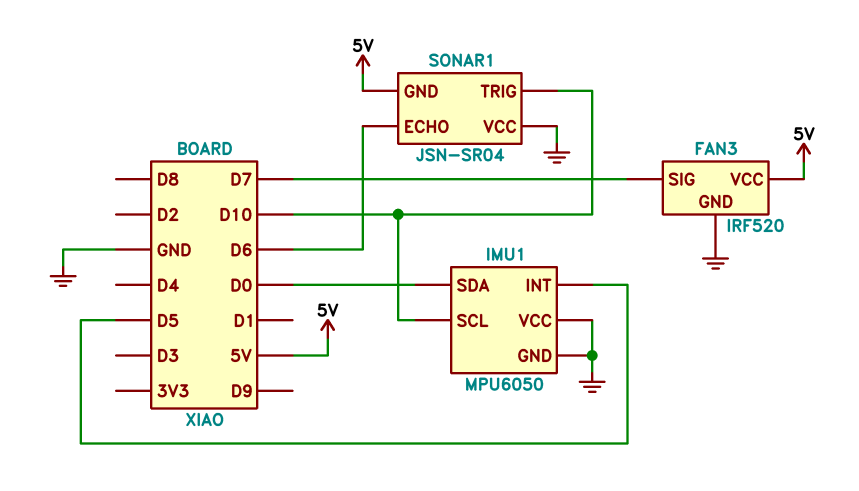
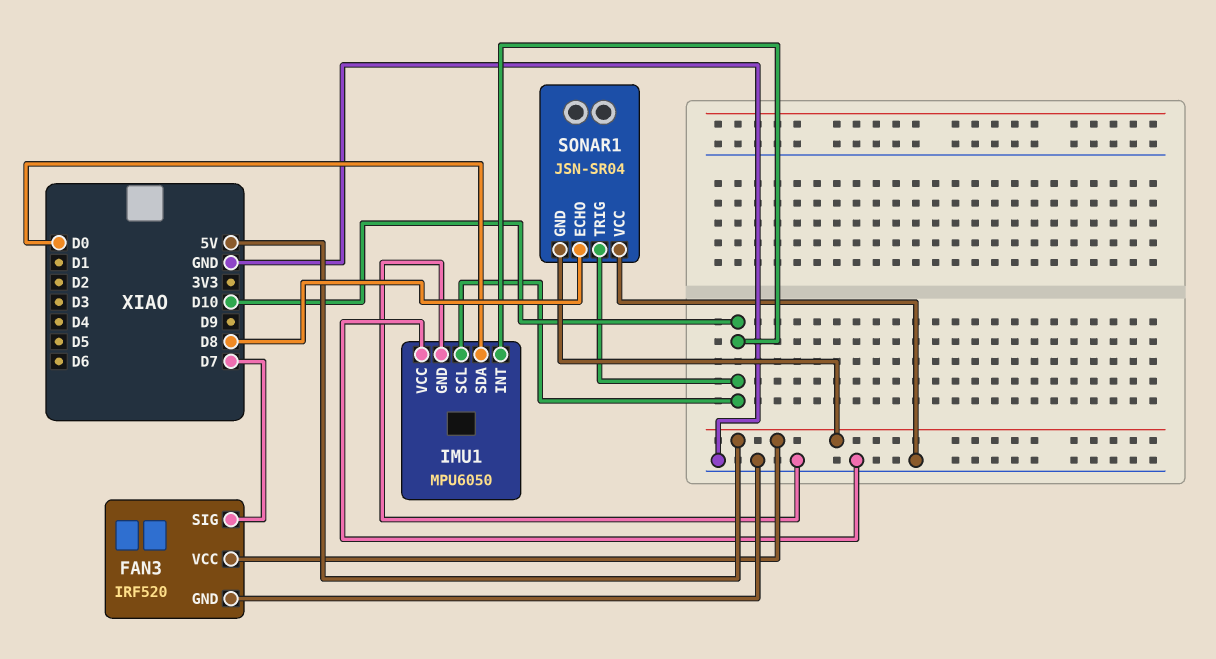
IMU1 pin INT: D5 -> D10
SONAR1 pin ECHO: D6 -> D8

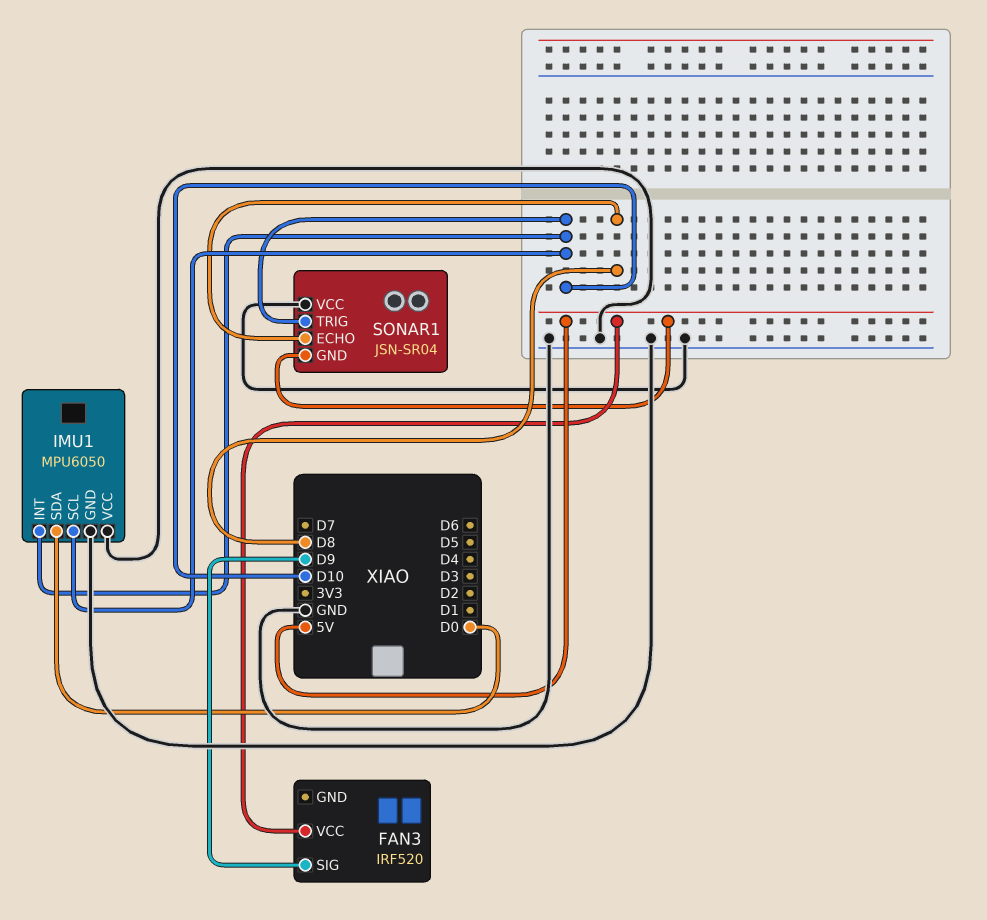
FAN3 pin GND: GND -> none
FAN3 pin SIG: D7 -> D9

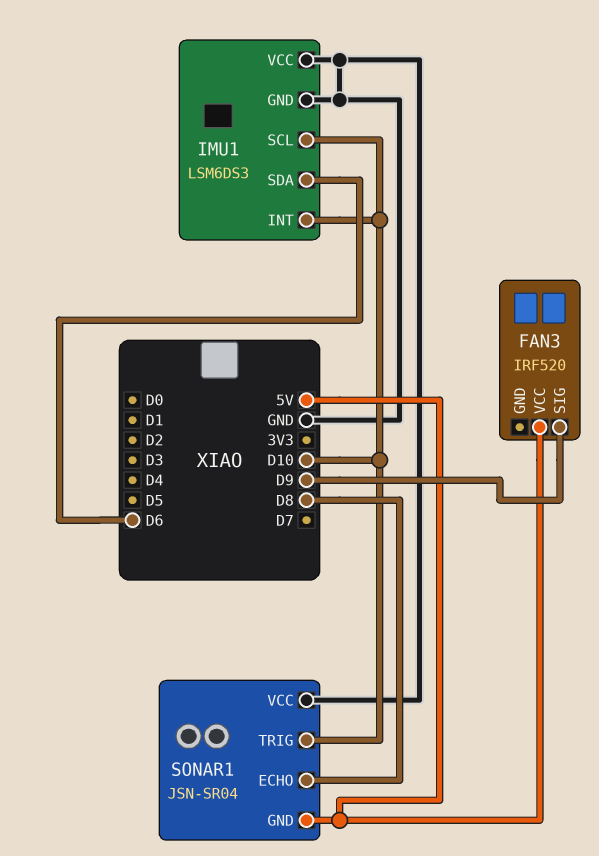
IMU1: MPU6050 -> LSM6DS3
IMU1 pin SDA: D0 -> D6

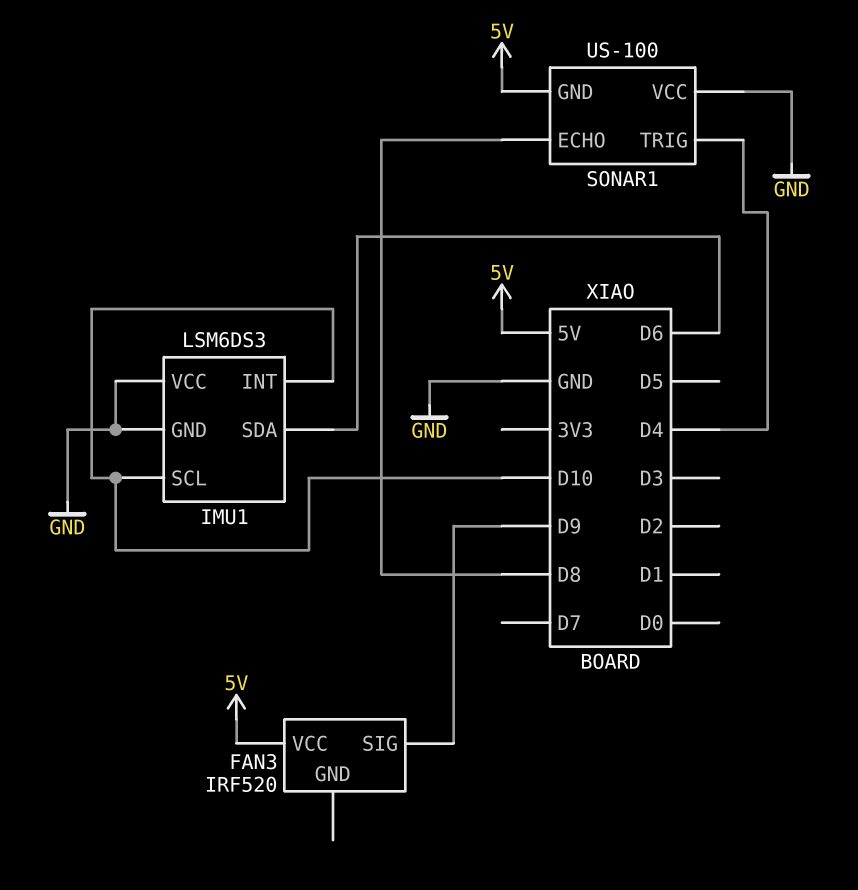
SONAR1: JSN-SR04 -> US-100
SONAR1 pin TRIG: D10 -> D4

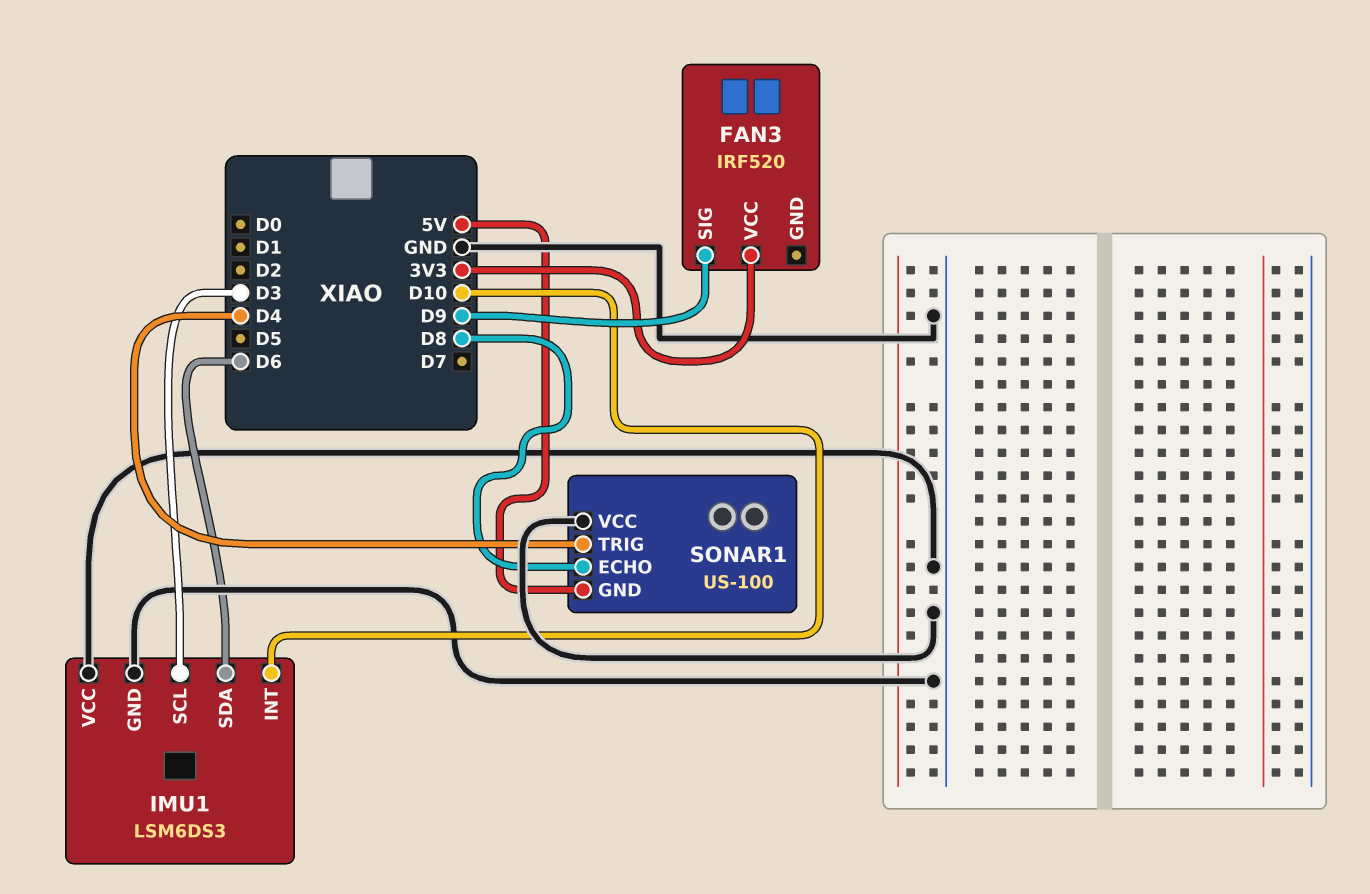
FAN3 pin VCC: 5V -> 3V3
IMU1 pin SCL: D10 -> D3

